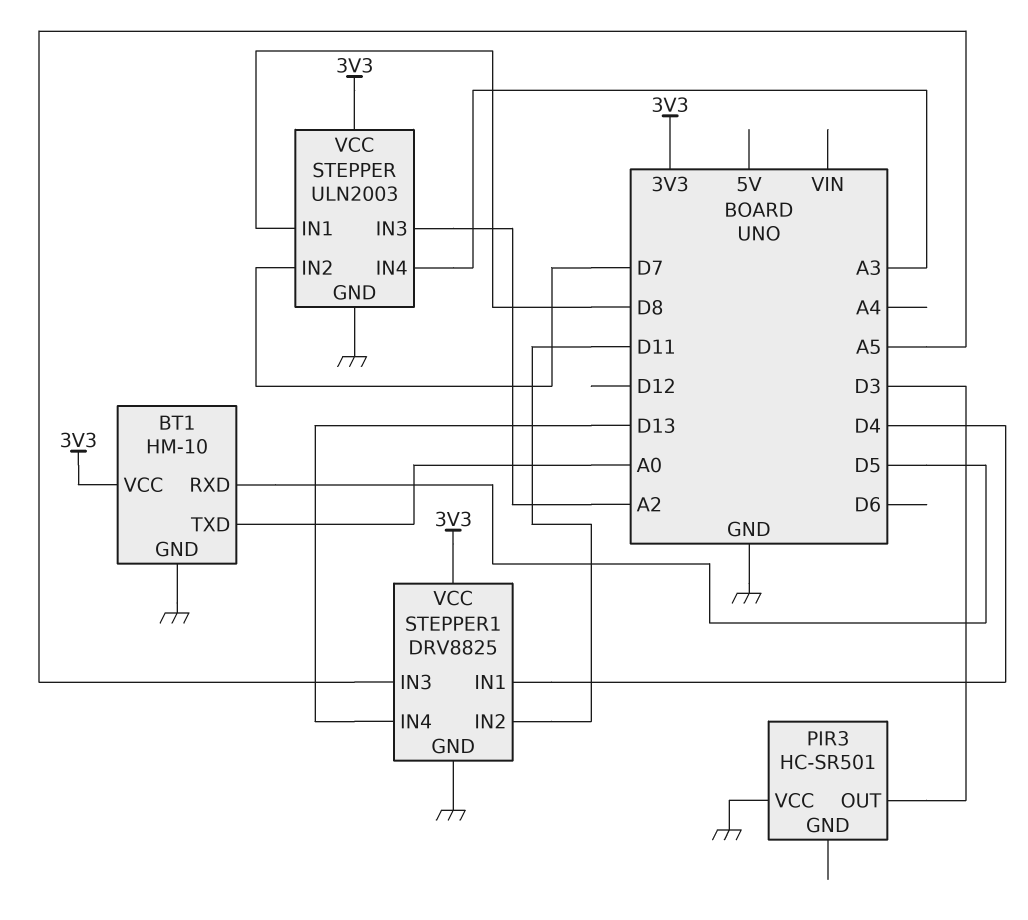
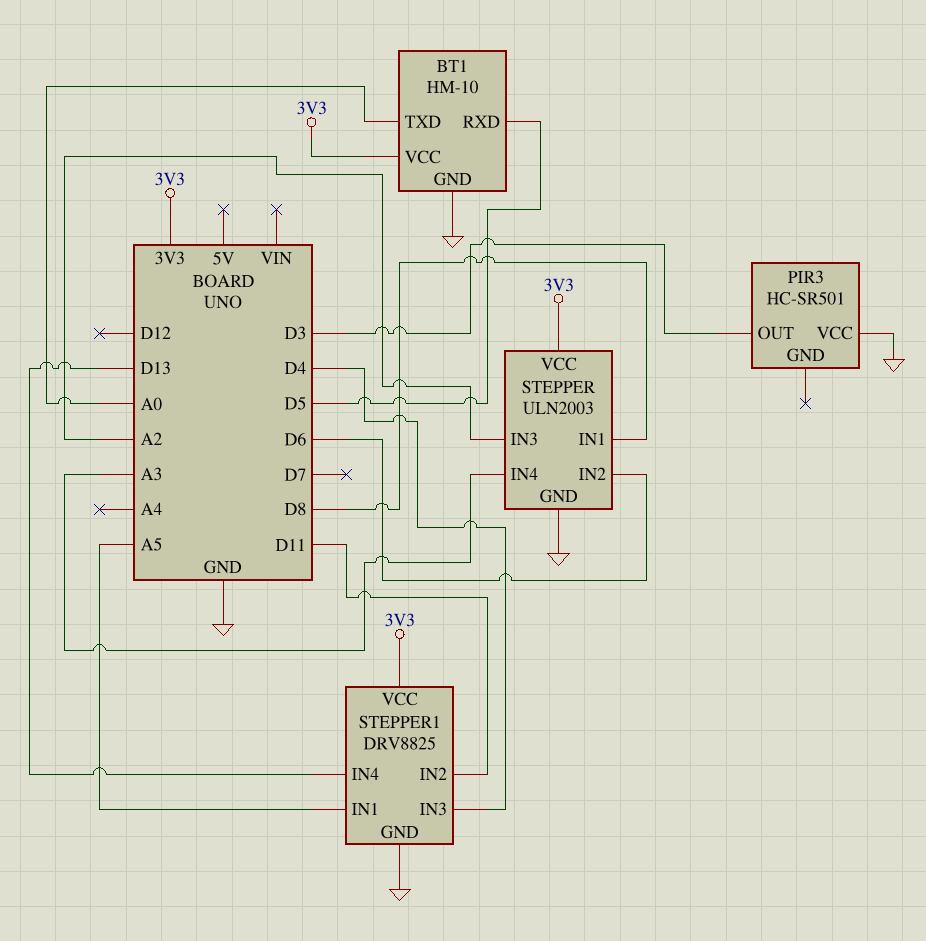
STEPPER pin IN2: D7 -> D6
STEPPER1 pin IN1: D4 -> A5
STEPPER1 pin IN3: A5 -> D4

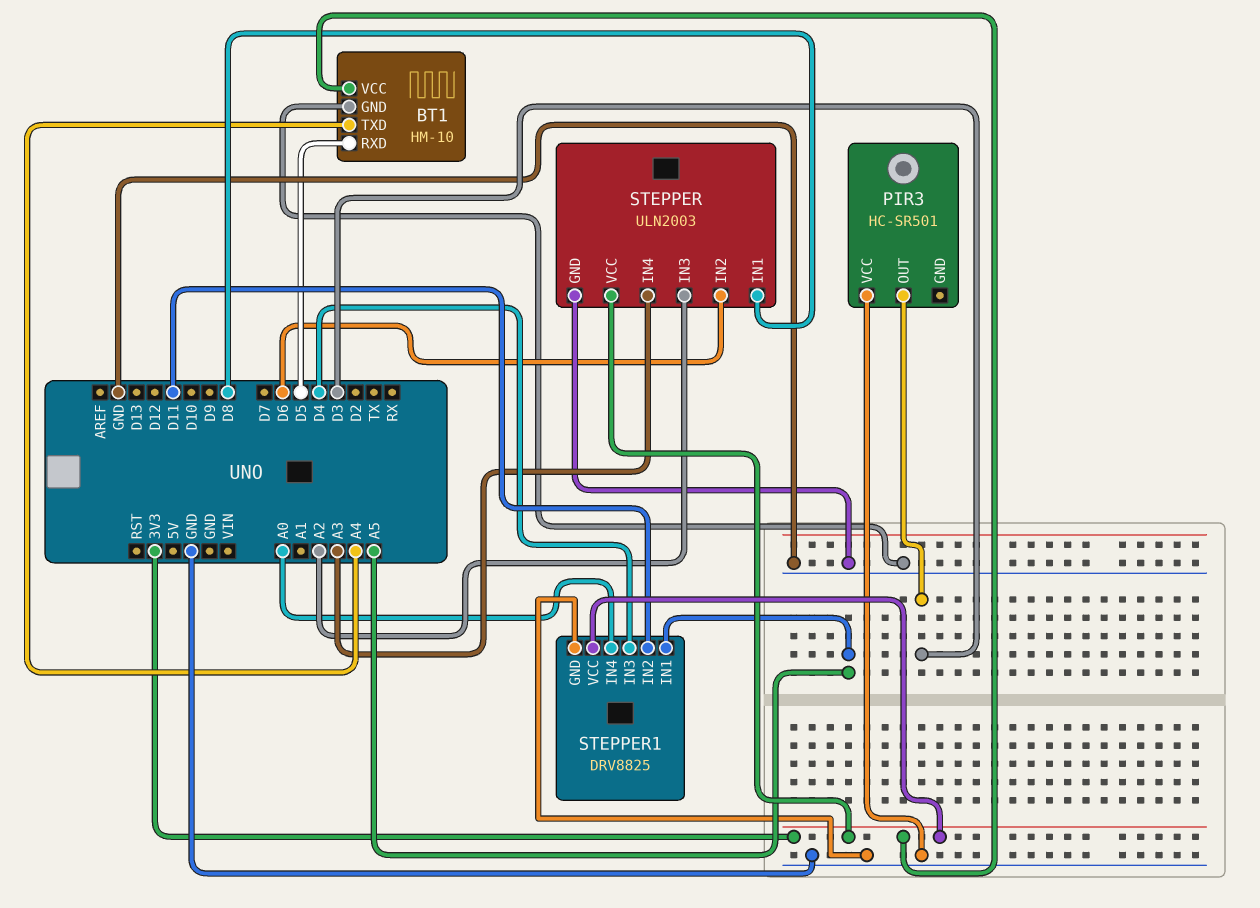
BT1 pin TXD: A0 -> A4
STEPPER1 pin IN4: D13 -> A0

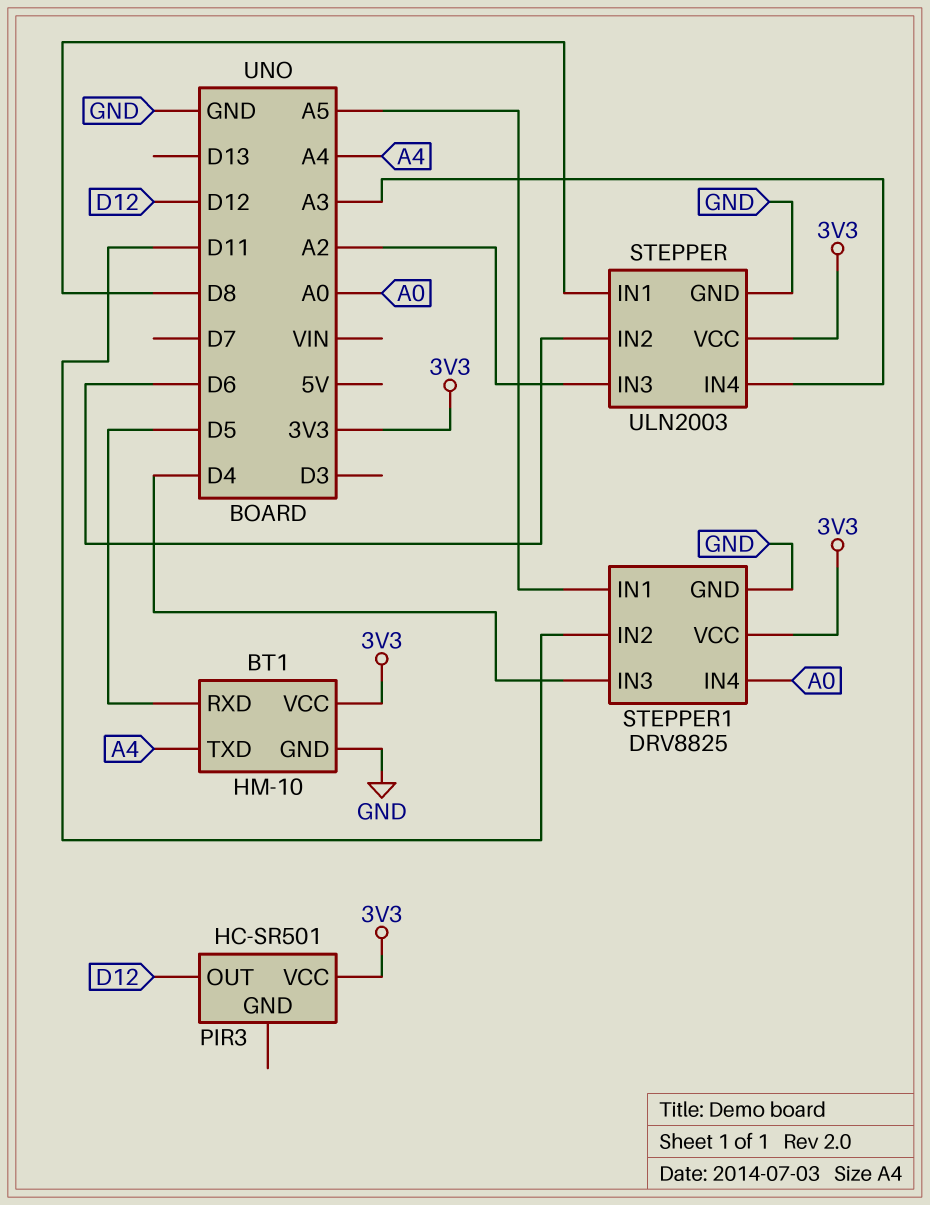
PIR3 pin OUT: D3 -> D12
PIR3 pin VCC: GND -> 3V3

